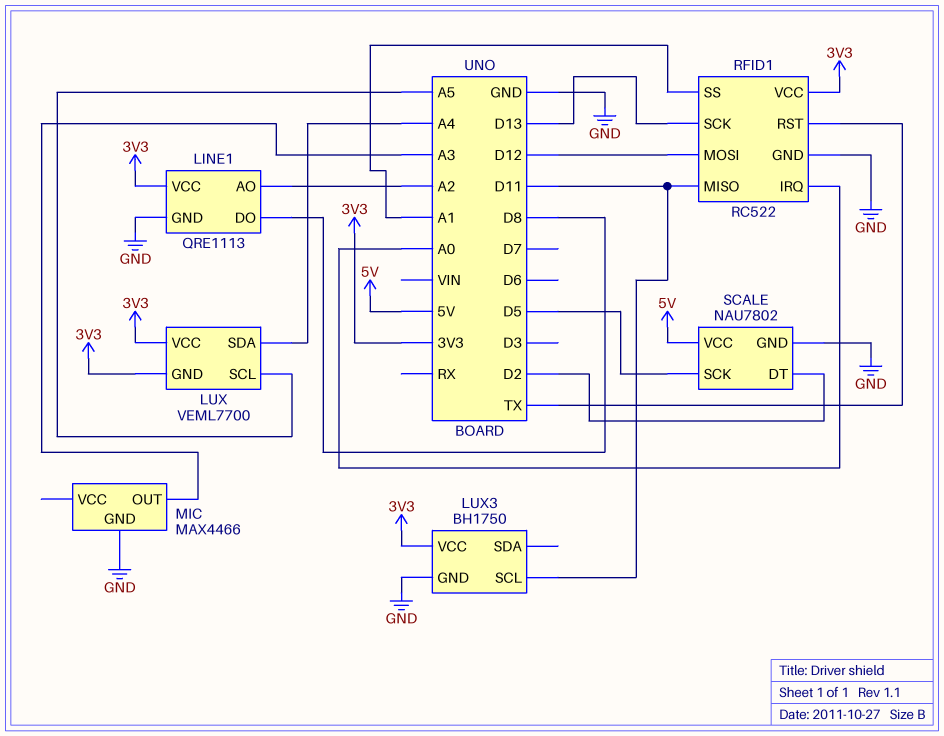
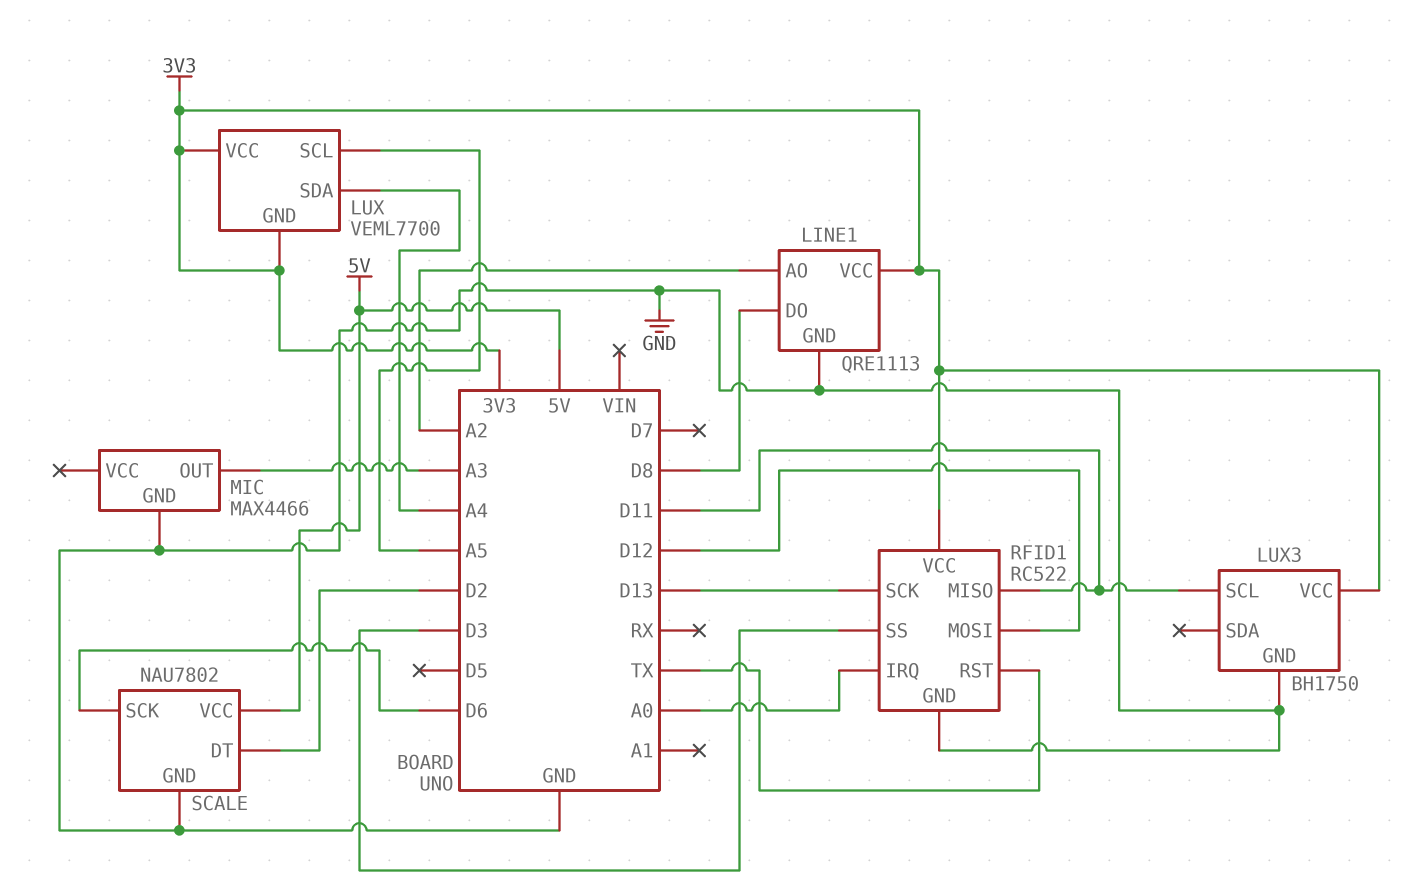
RFID1 pin SS: A1 -> D3
SCALE pin SCK: D5 -> D6

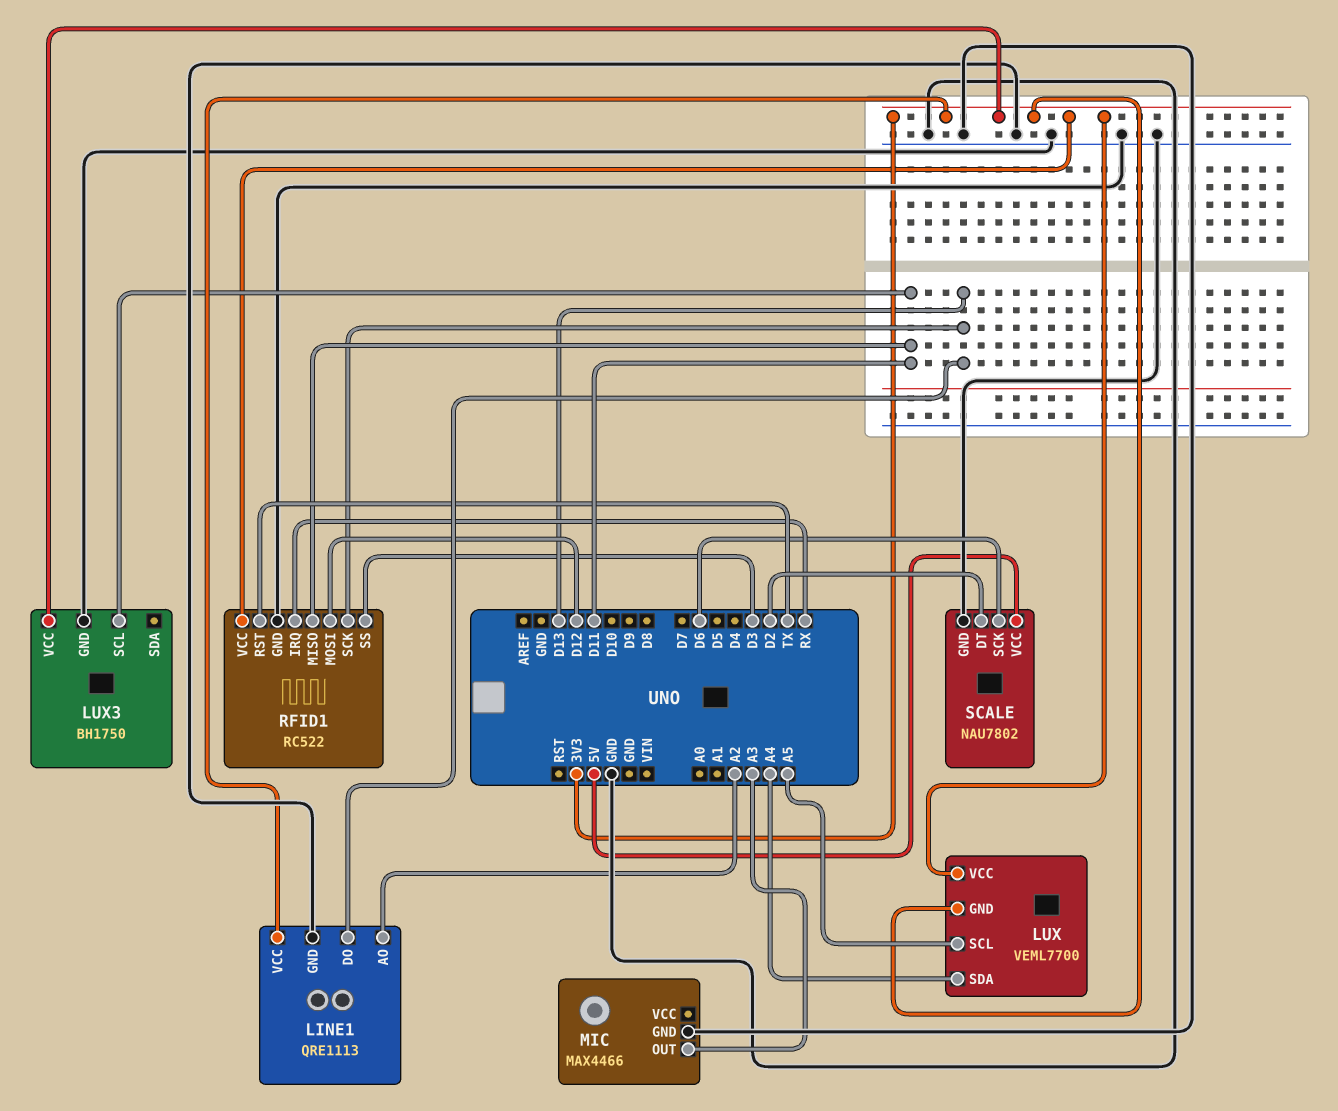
LINE1 pin DO: D8 -> D13
RFID1 pin IRQ: A0 -> RX

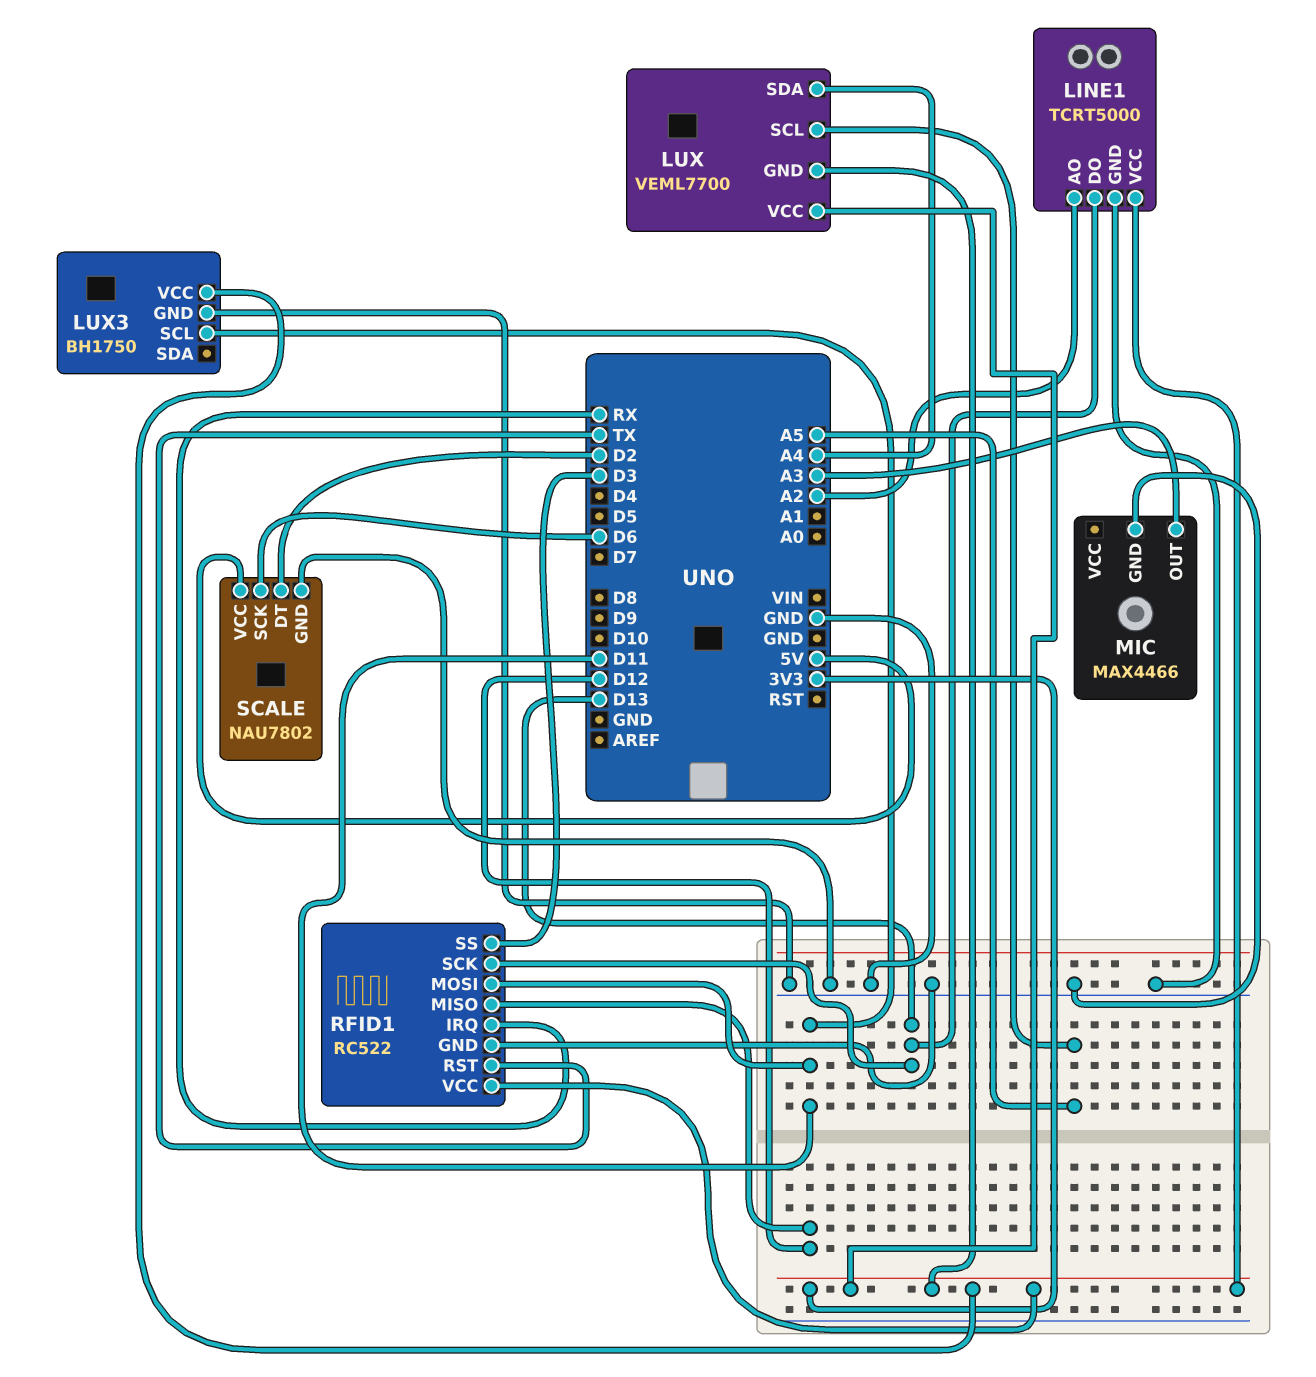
LINE1: QRE1113 -> TCRT5000
RFID1 pin MISO: D11 -> D12
RFID1 pin MOSI: D12 -> D11

